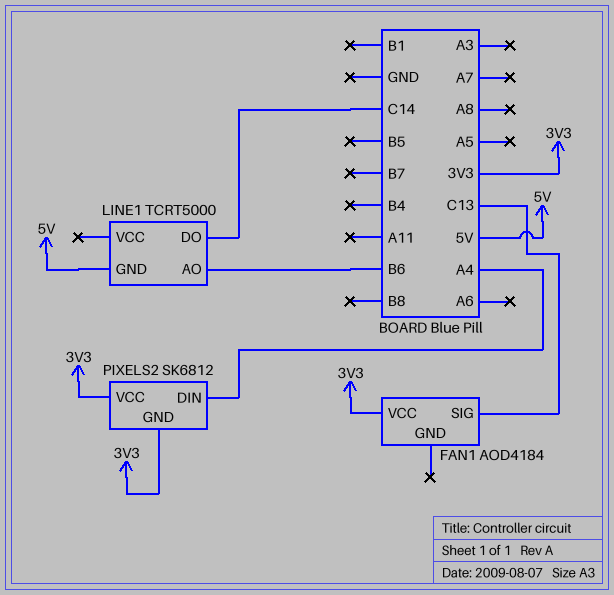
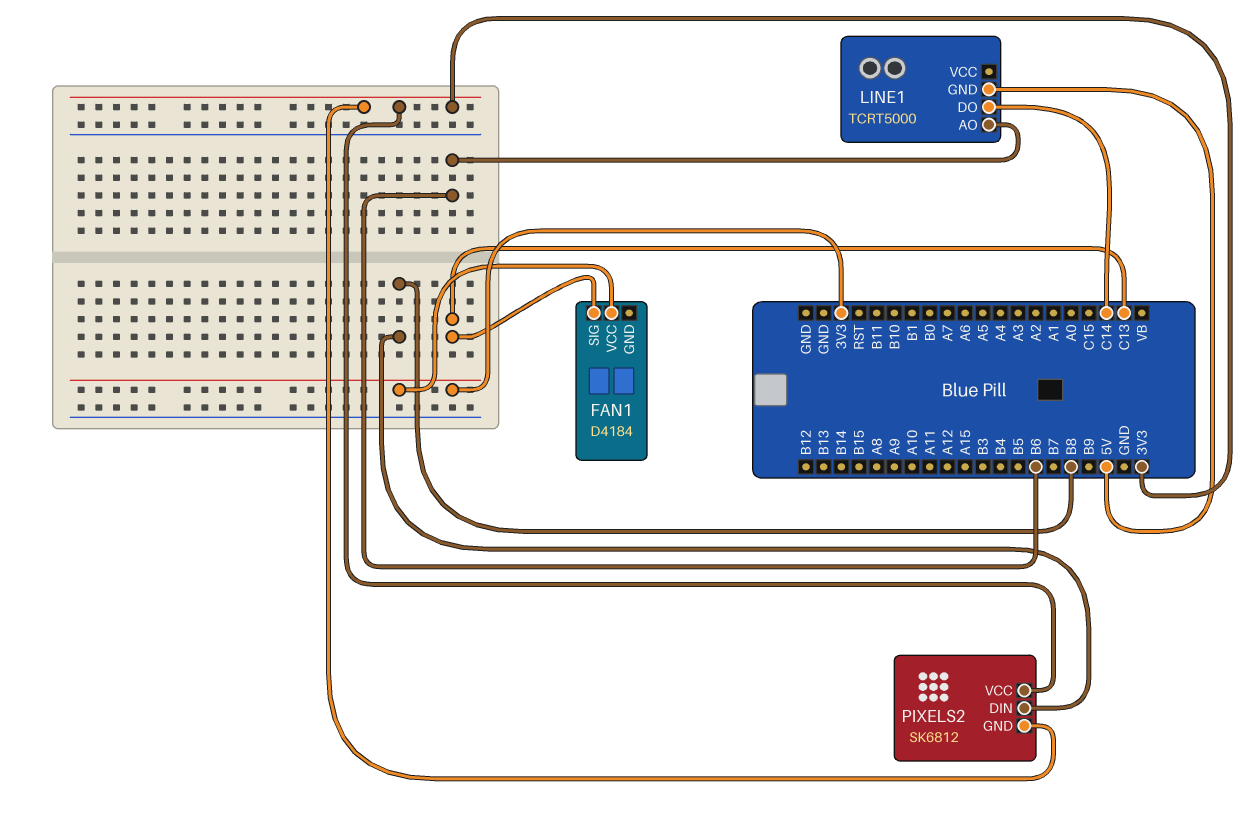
FAN1: AOD4184 -> D4184
PIXELS2 pin DIN: A4 -> B8

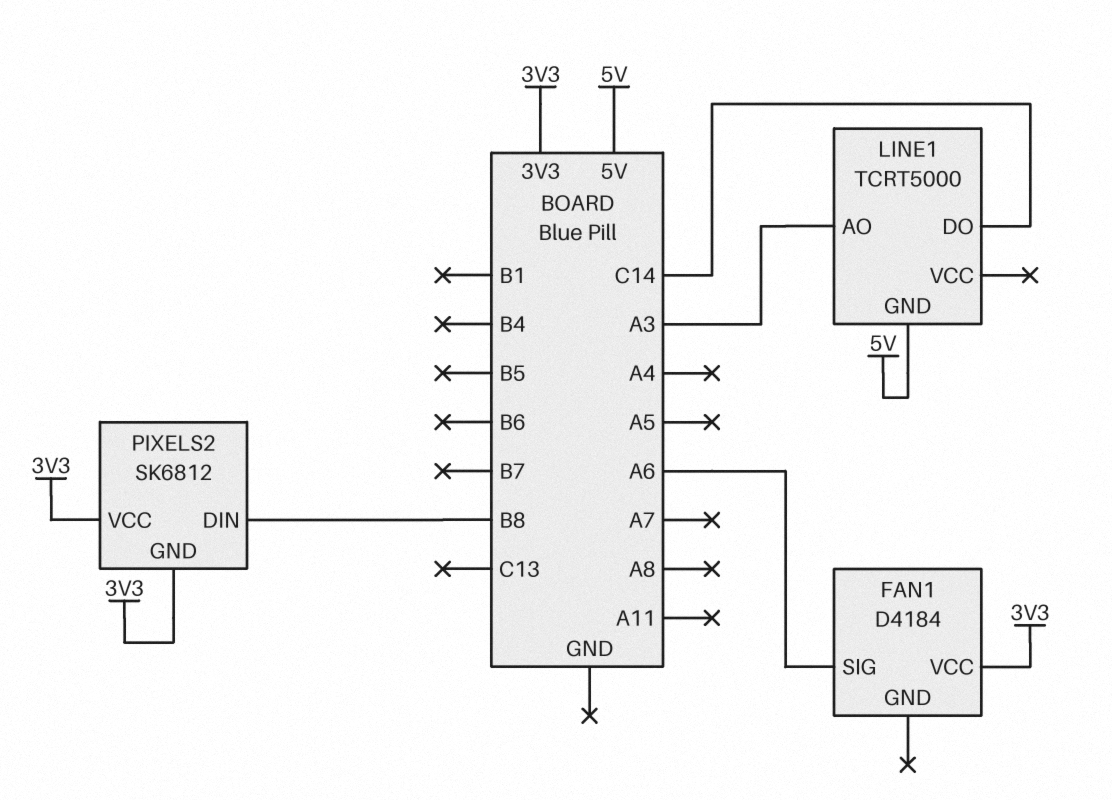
FAN1 pin SIG: C13 -> A6
LINE1 pin AO: B6 -> A3

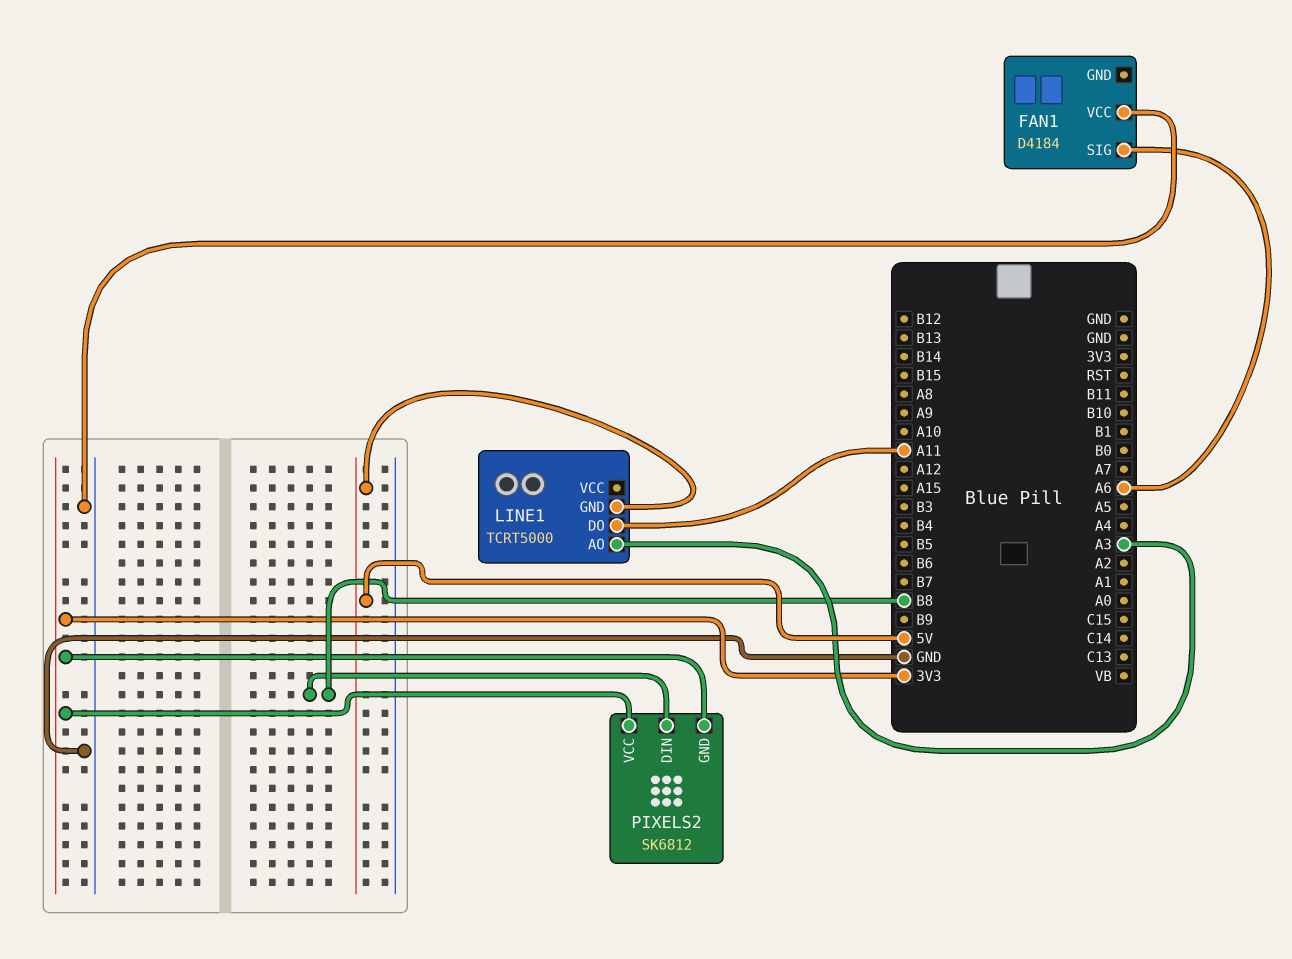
FAN1 pin VCC: 3V3 -> GND
LINE1 pin DO: C14 -> A11

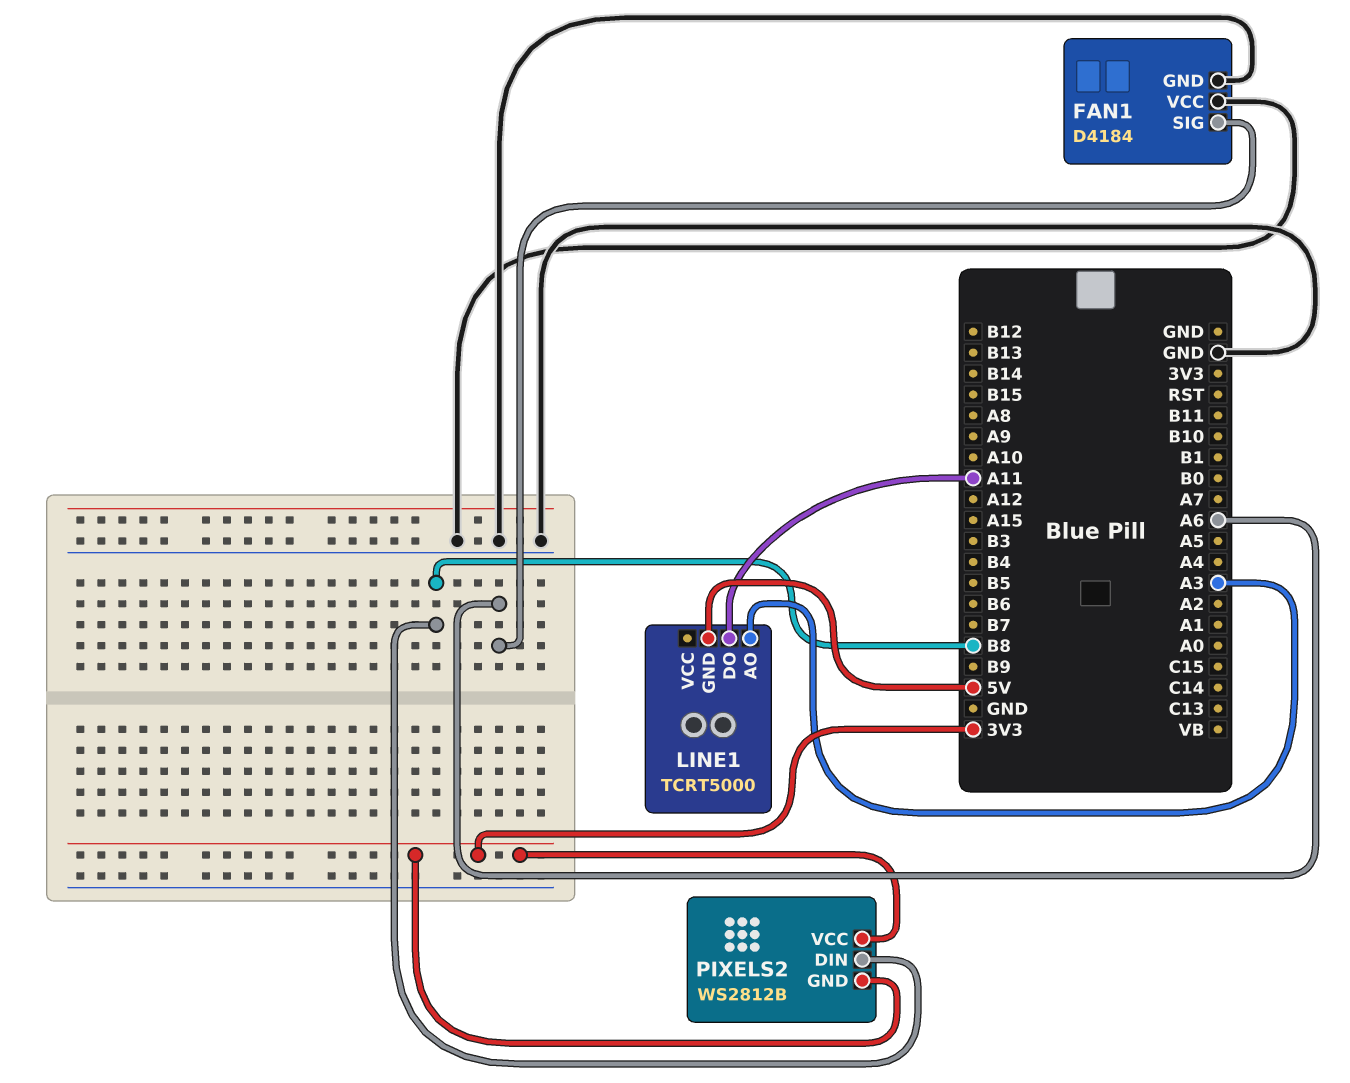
FAN1 pin GND: none -> GND
PIXELS2: SK6812 -> WS2812B

